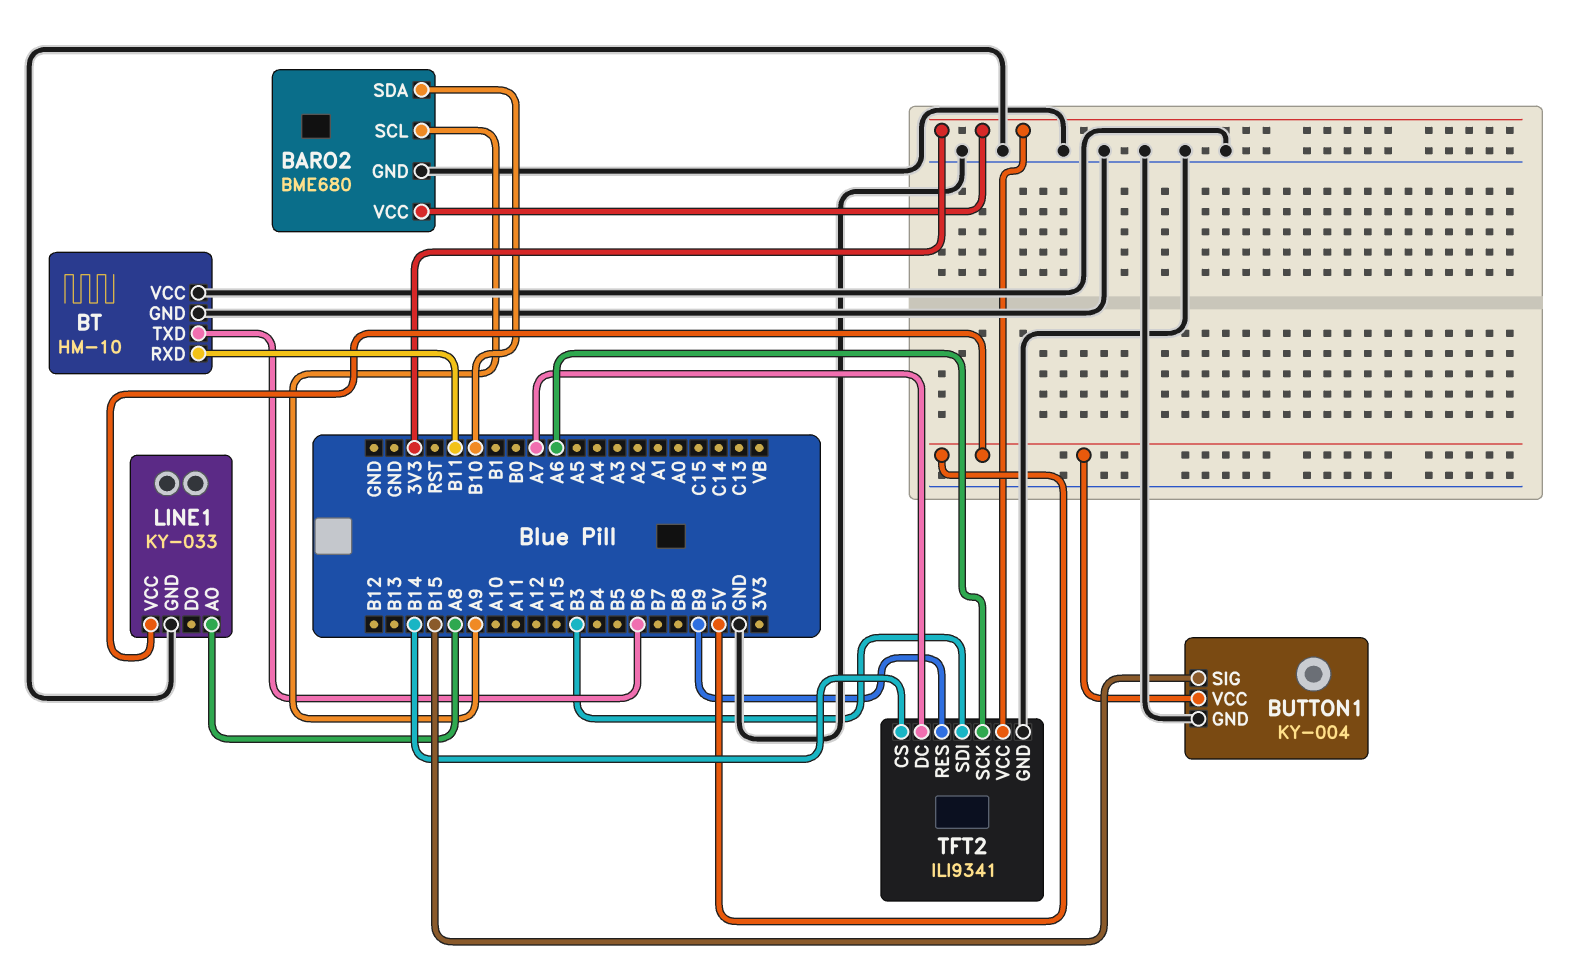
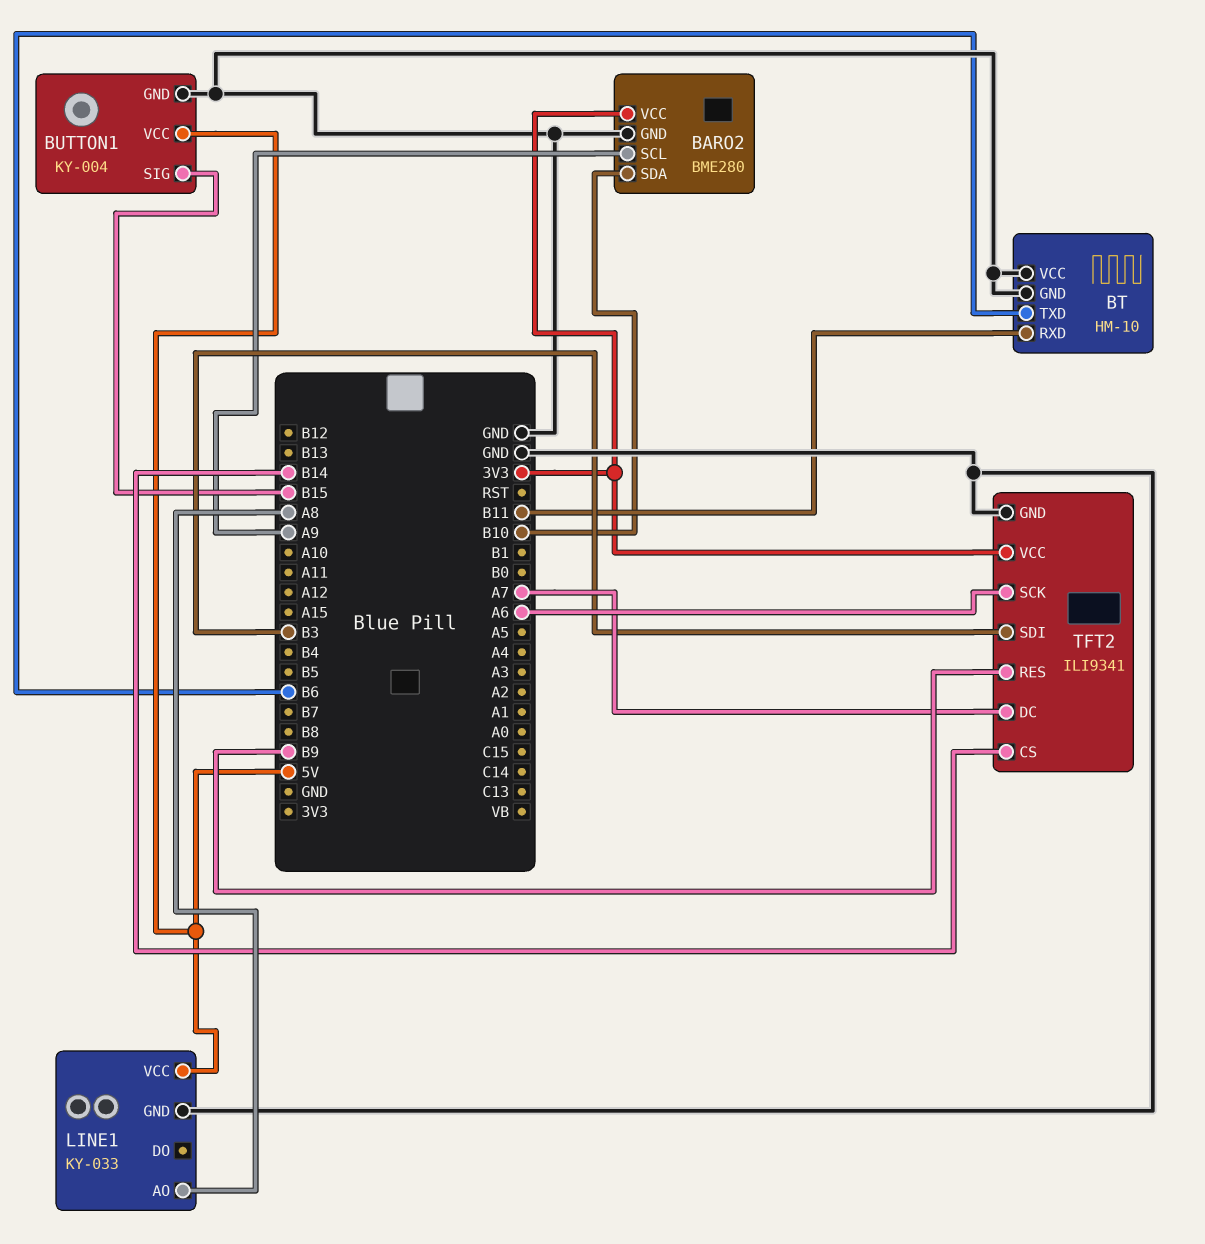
BARO2: BME680 -> BME280

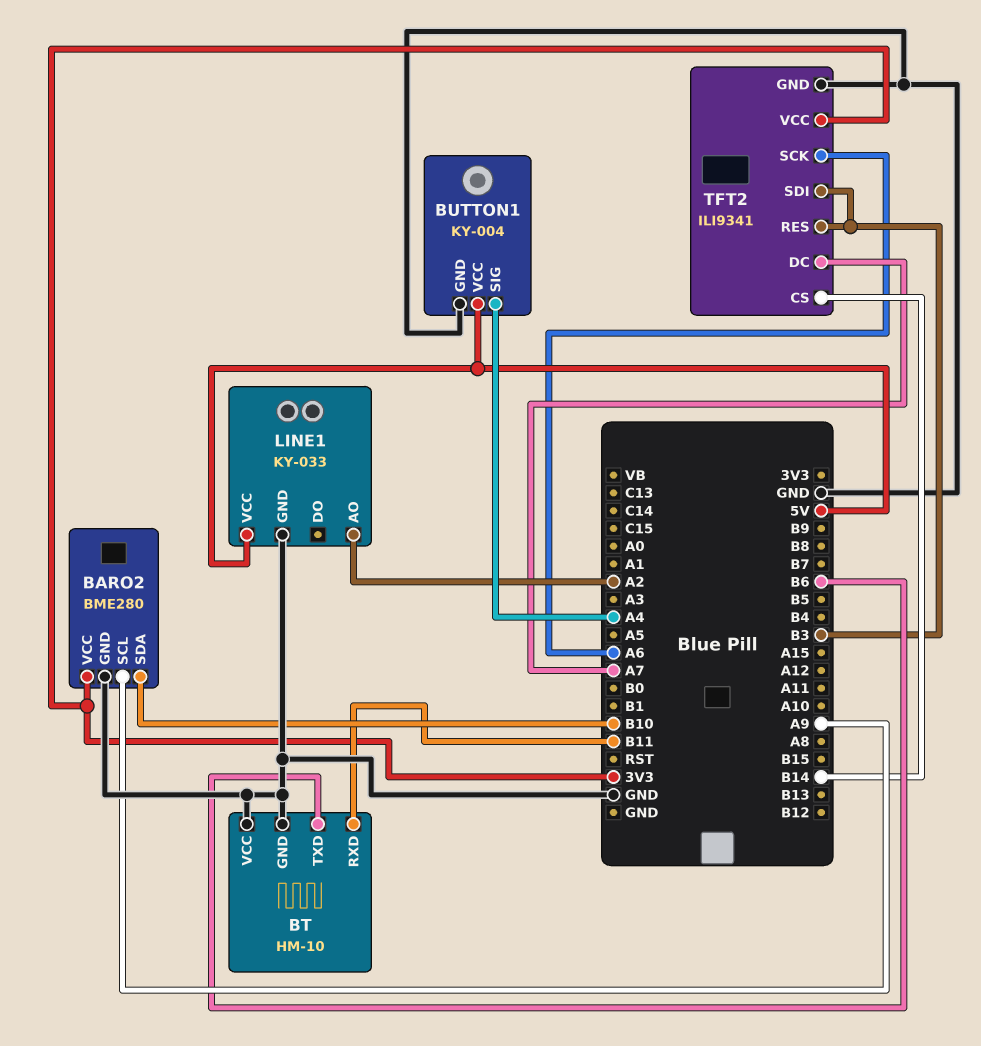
BUTTON1 pin SIG: B15 -> A4
LINE1 pin AO: A8 -> A2
TFT2 pin RES: B9 -> B3

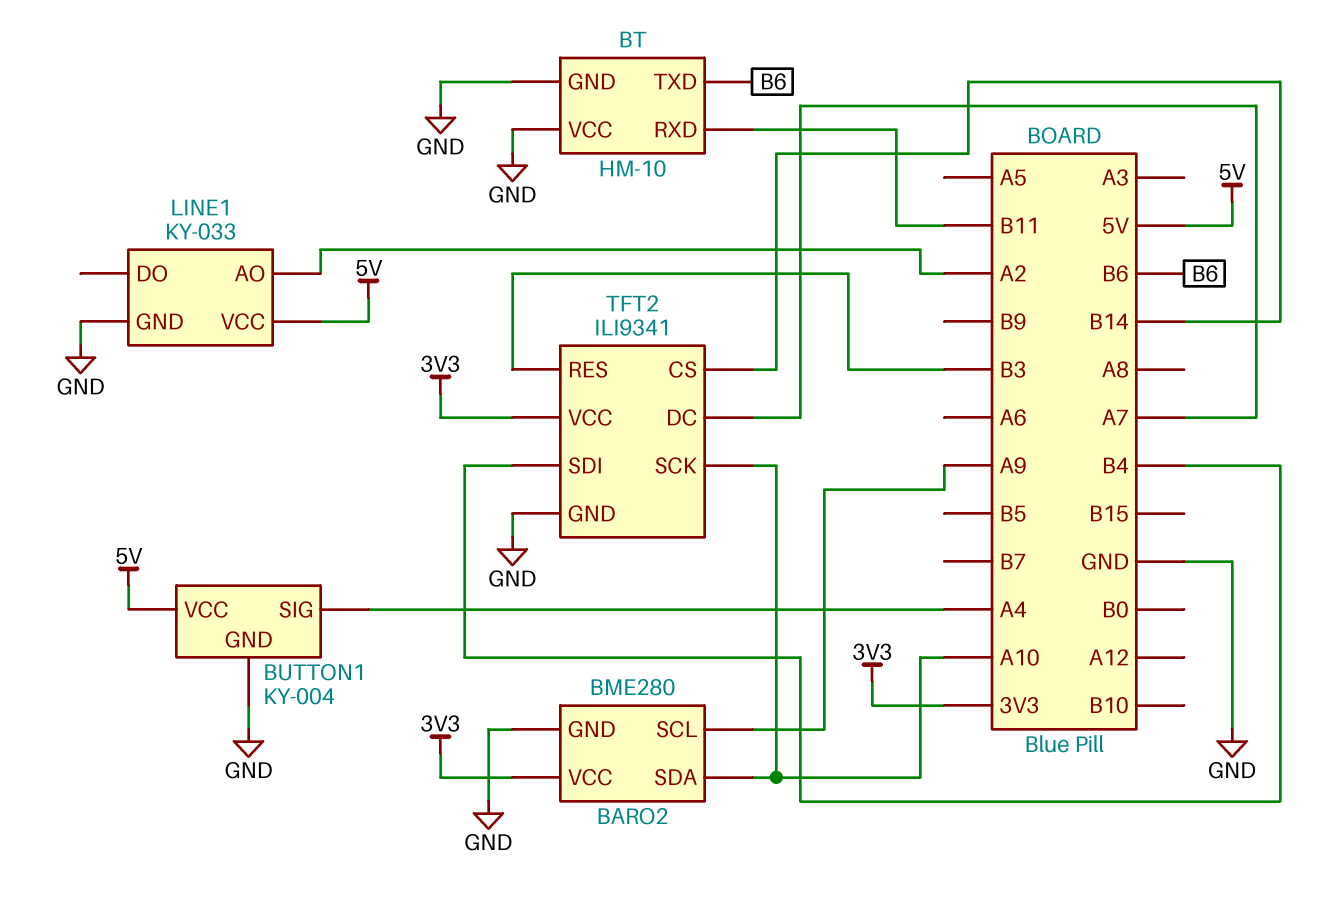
BARO2 pin SDA: B10 -> A10
TFT2 pin SCK: A6 -> A10
TFT2 pin SDI: B3 -> B4

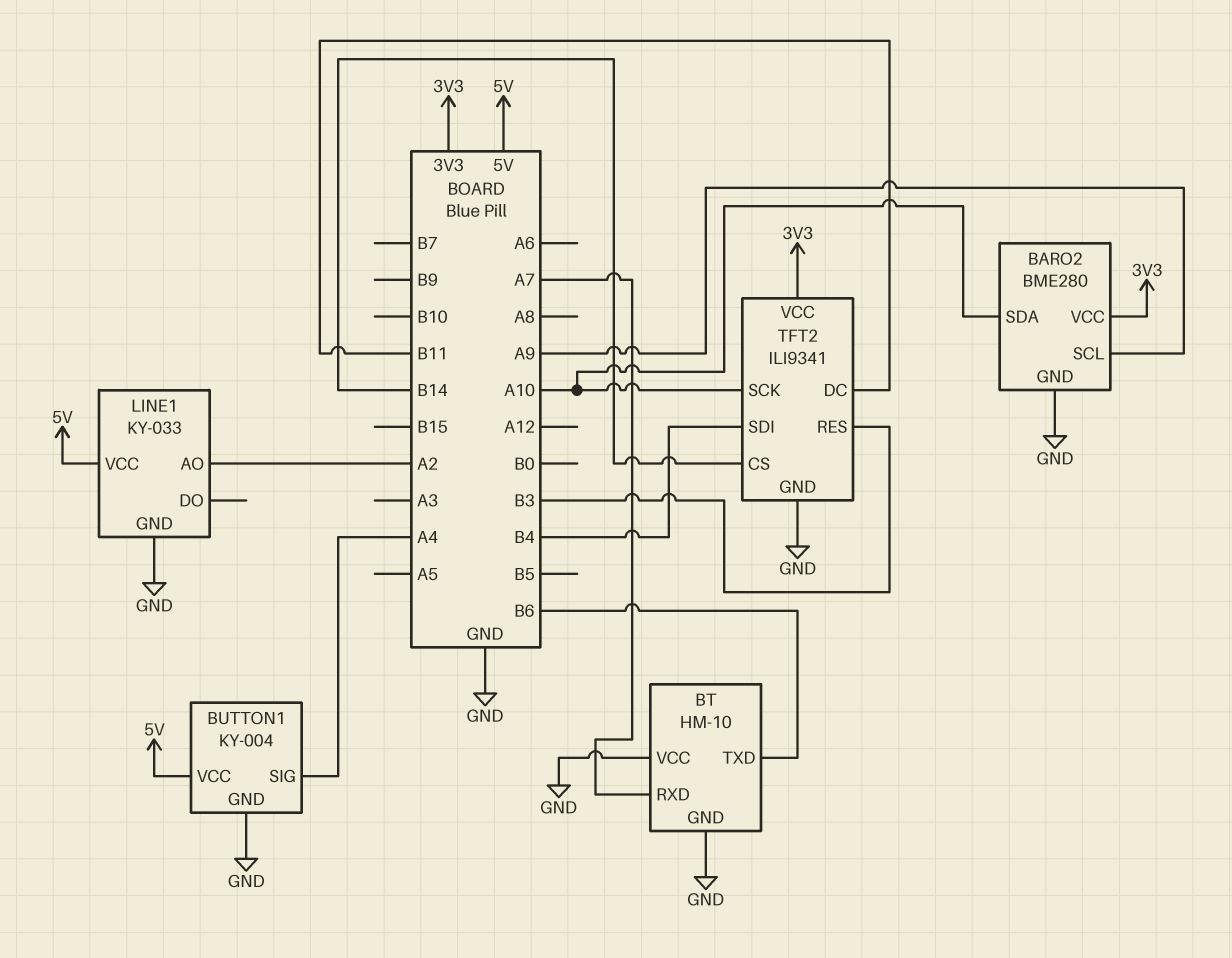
BT pin RXD: B11 -> A7
TFT2 pin DC: A7 -> B11

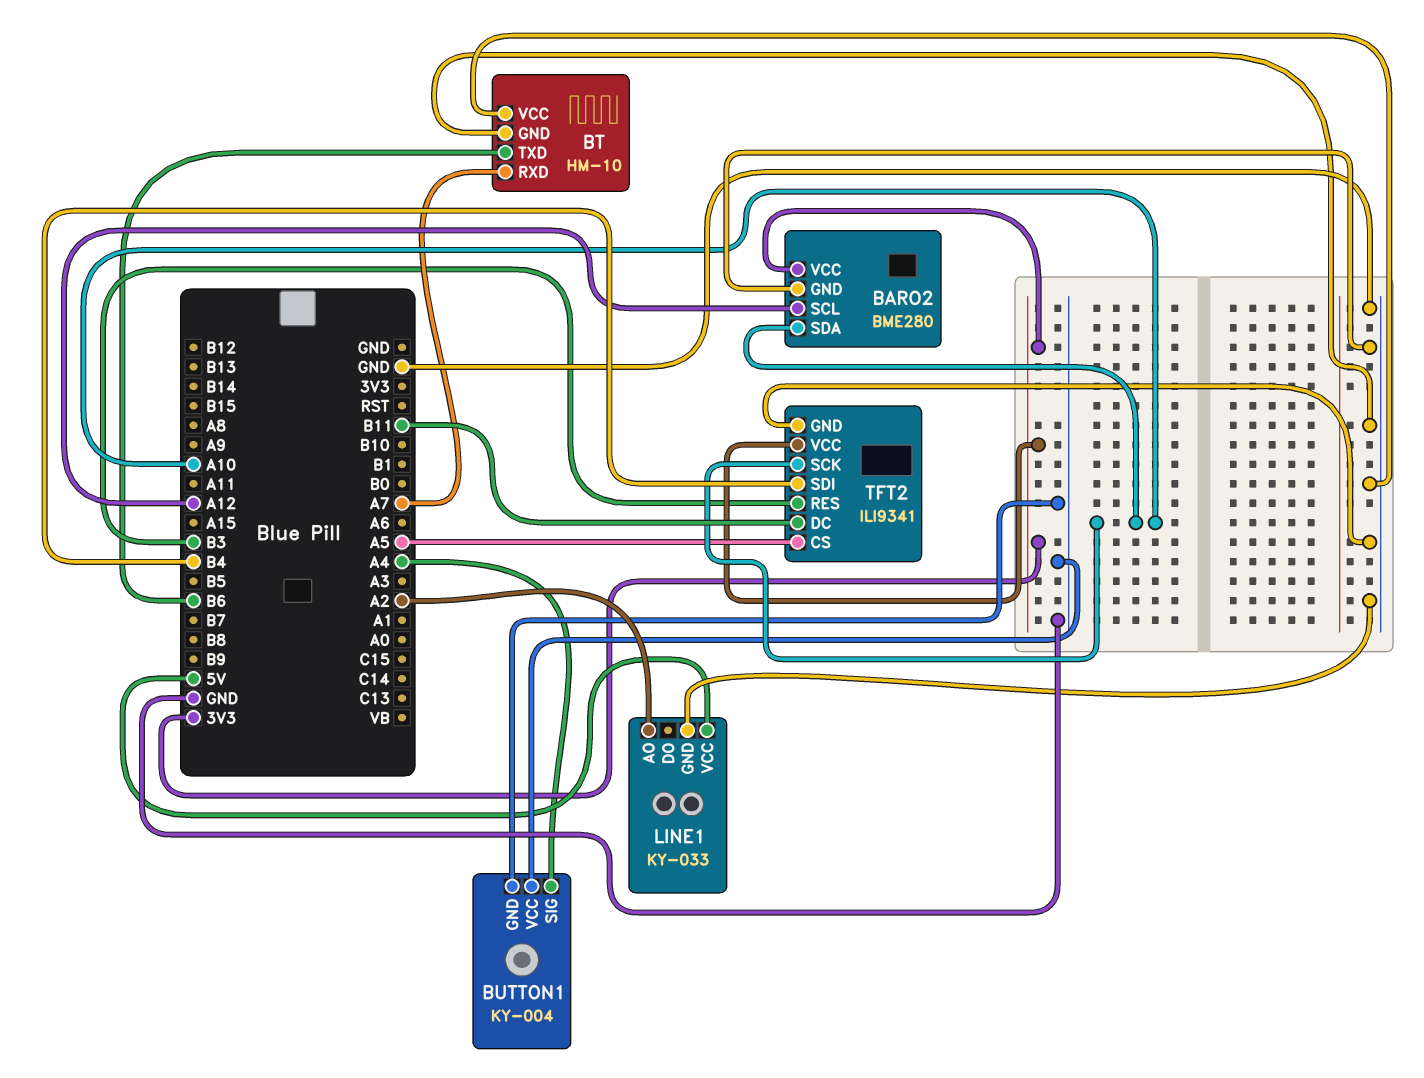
BARO2 pin SCL: A9 -> A12
BUTTON1 pin VCC: 5V -> GND
TFT2 pin CS: B14 -> A5

